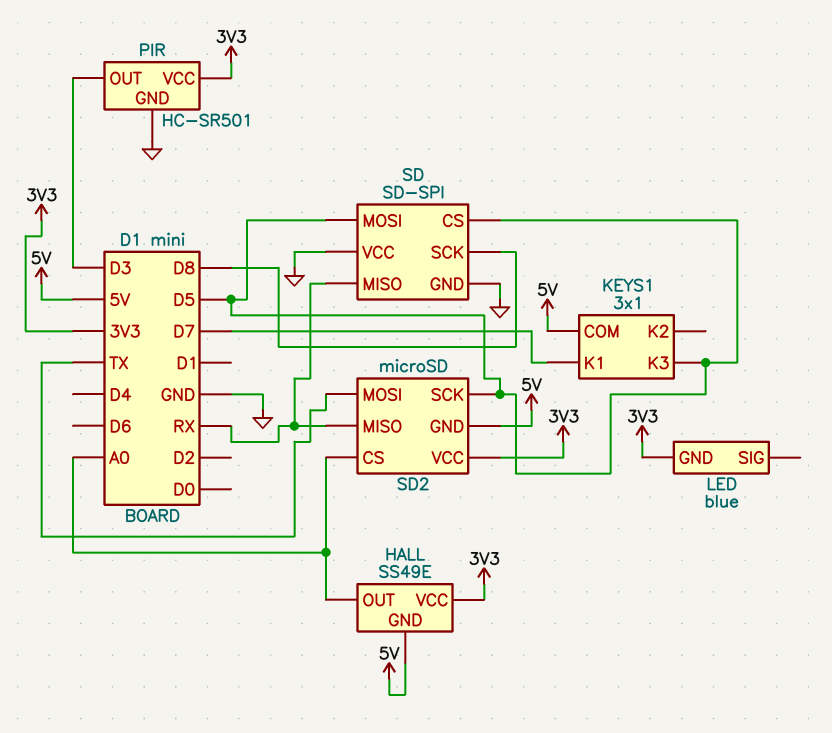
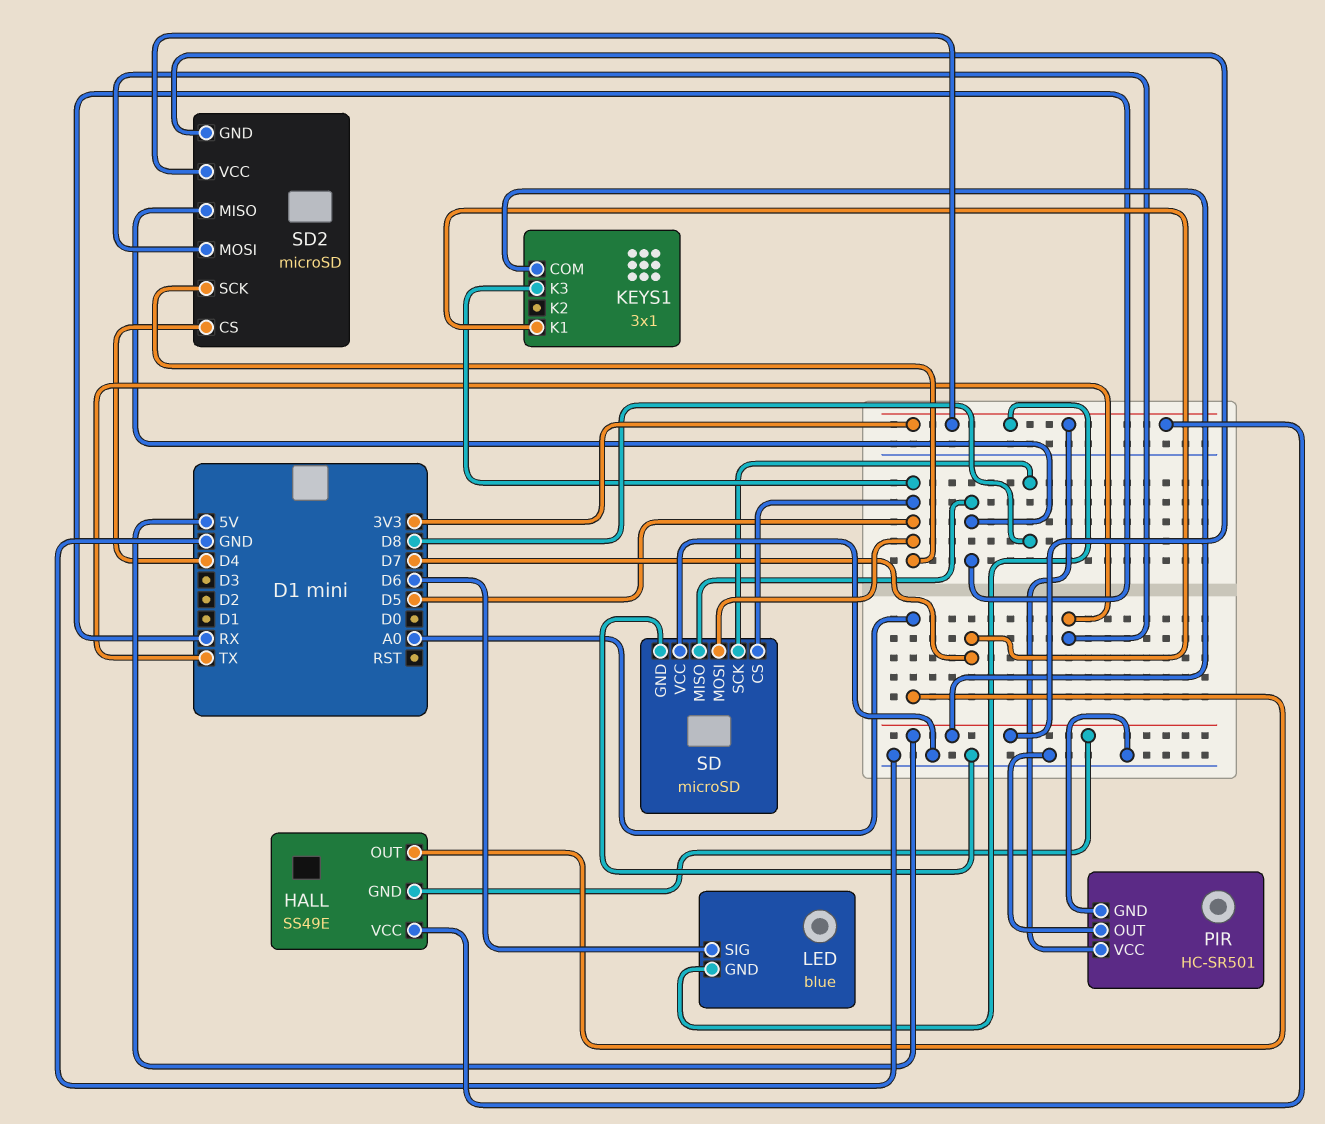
LED pin SIG: none -> D6
PIR pin OUT: D3 -> GND
SD: SD-SPI -> microSD
SD2 pin CS: A0 -> D4

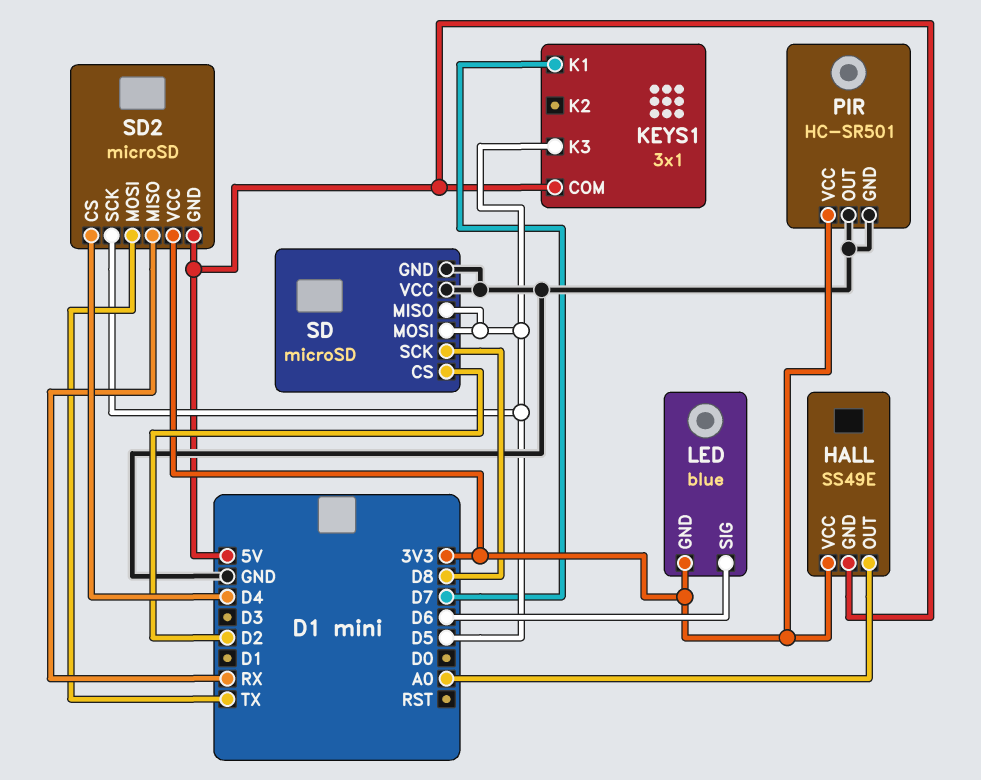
SD pin CS: D5 -> D2
SD pin MISO: RX -> D5

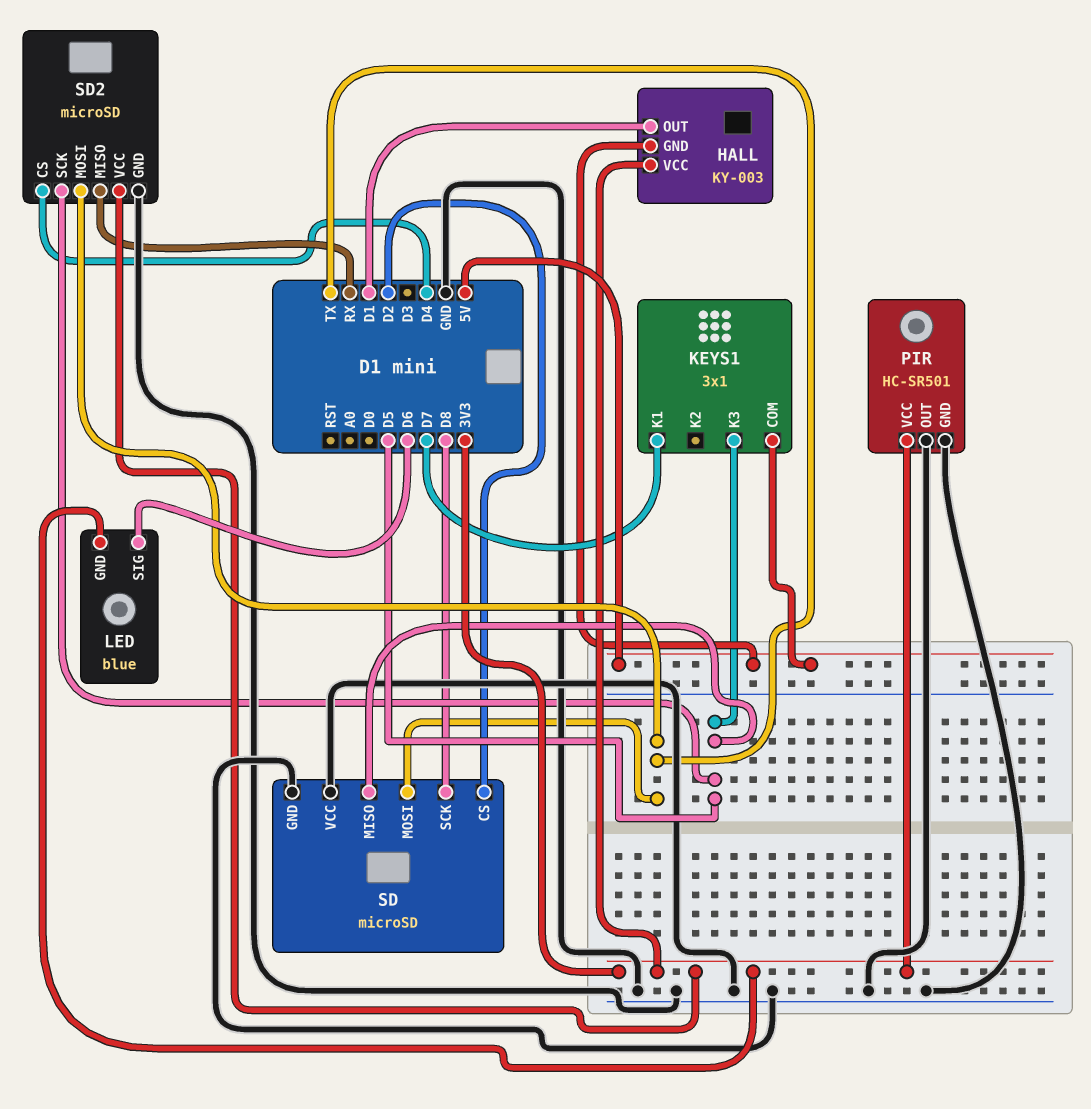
HALL: SS49E -> KY-003
HALL pin OUT: A0 -> D1
SD pin MOSI: D5 -> TX
SD2 pin GND: 5V -> GND

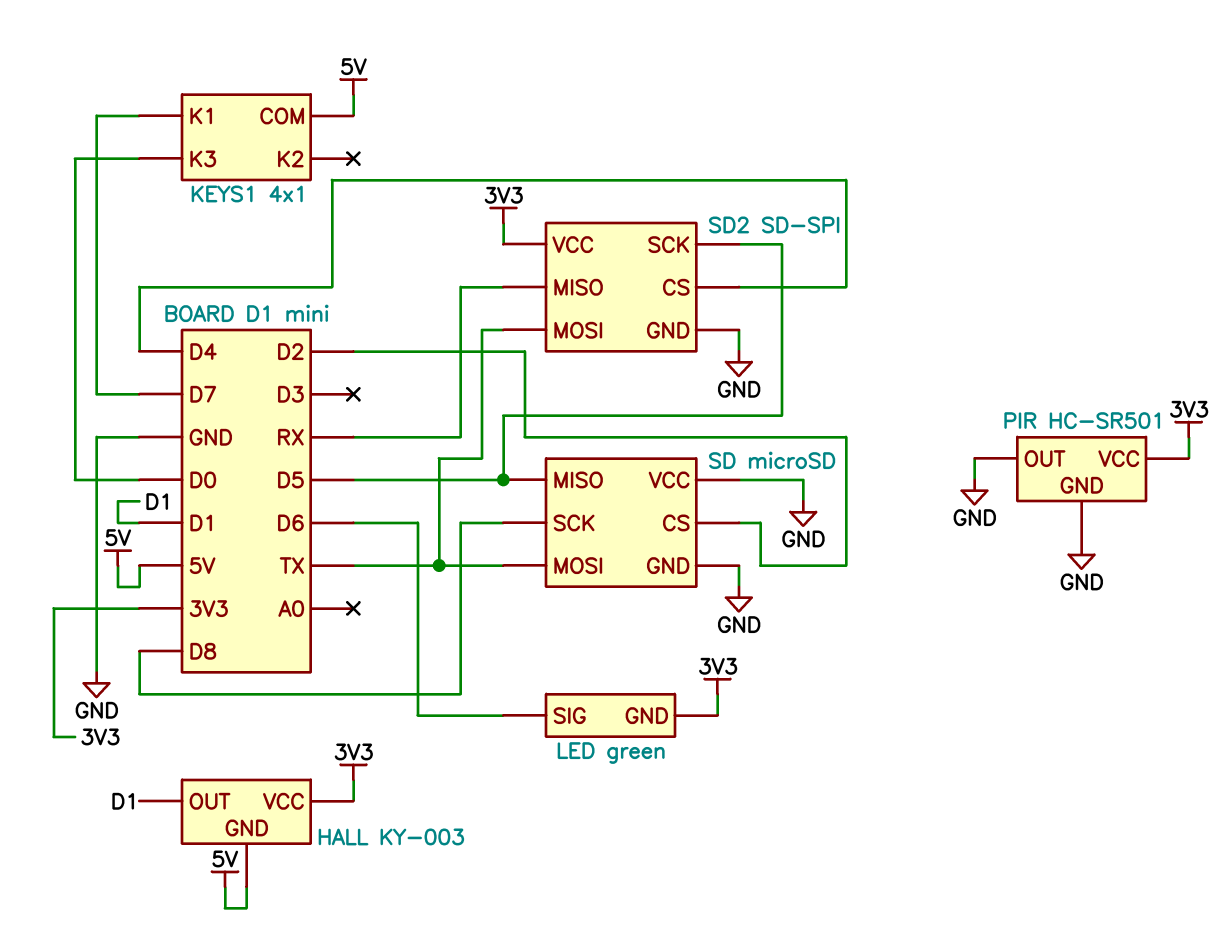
KEYS1: 3x1 -> 4x1
KEYS1 pin K3: D5 -> D0
LED: blue -> green
SD2: microSD -> SD-SPI

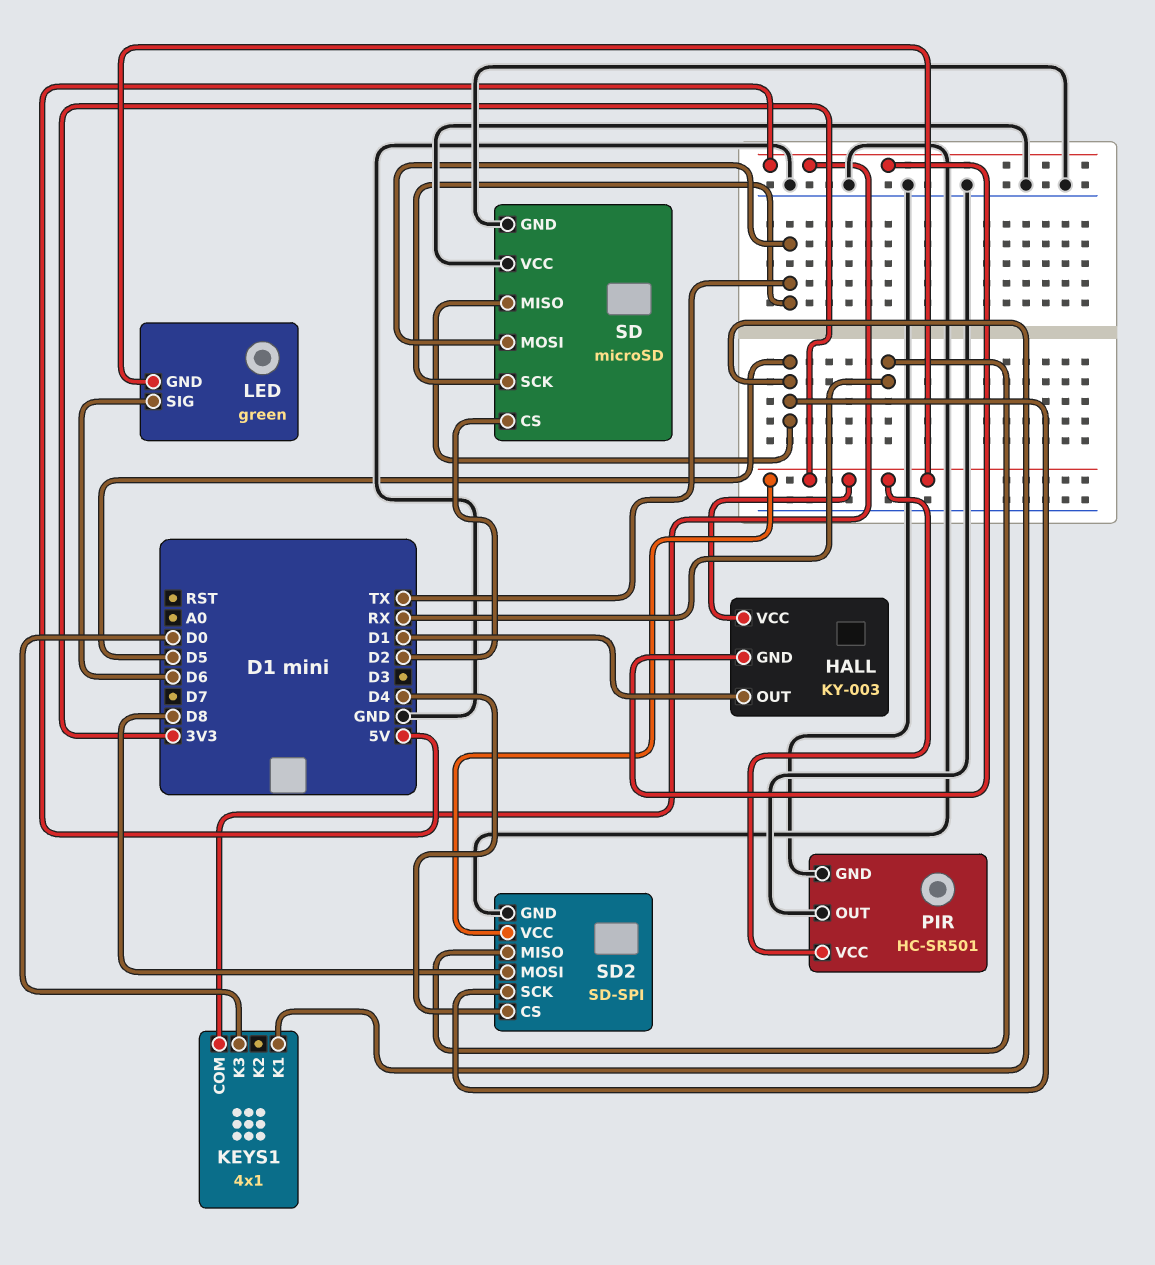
KEYS1 pin K1: D7 -> D5
SD pin SCK: D8 -> TX
SD2 pin MOSI: TX -> D8

